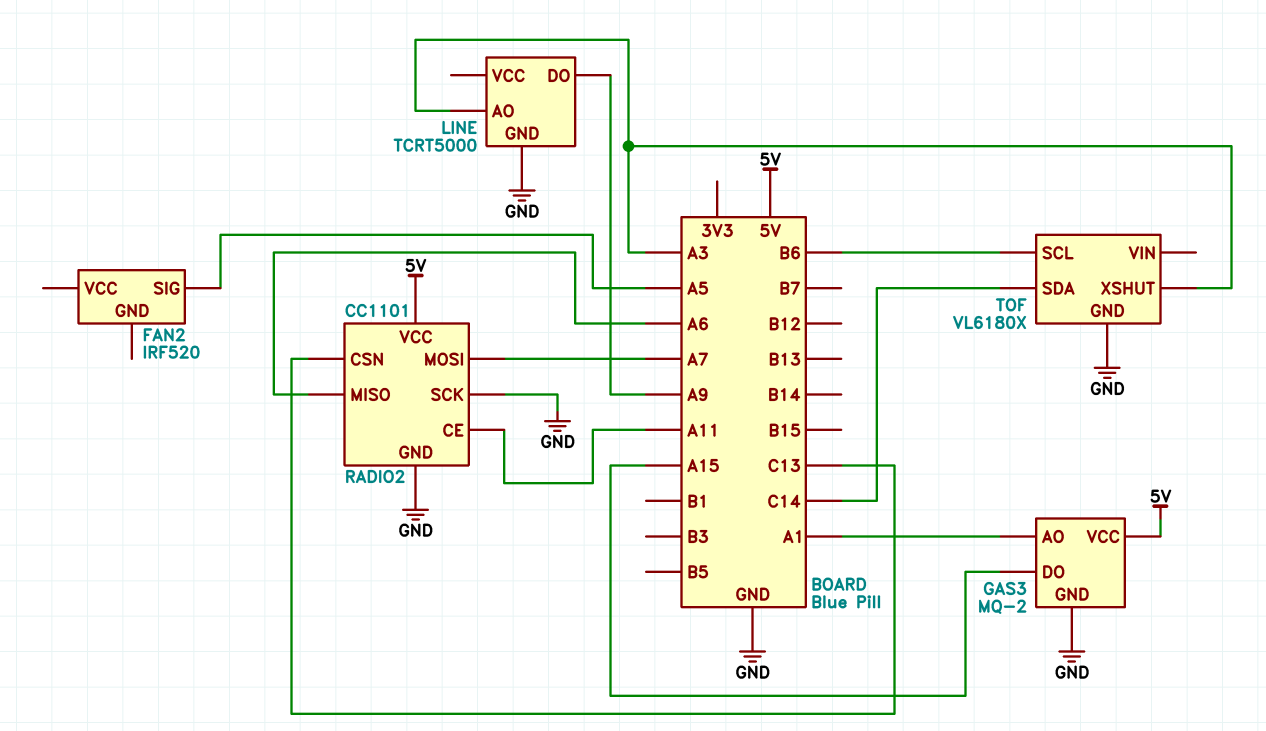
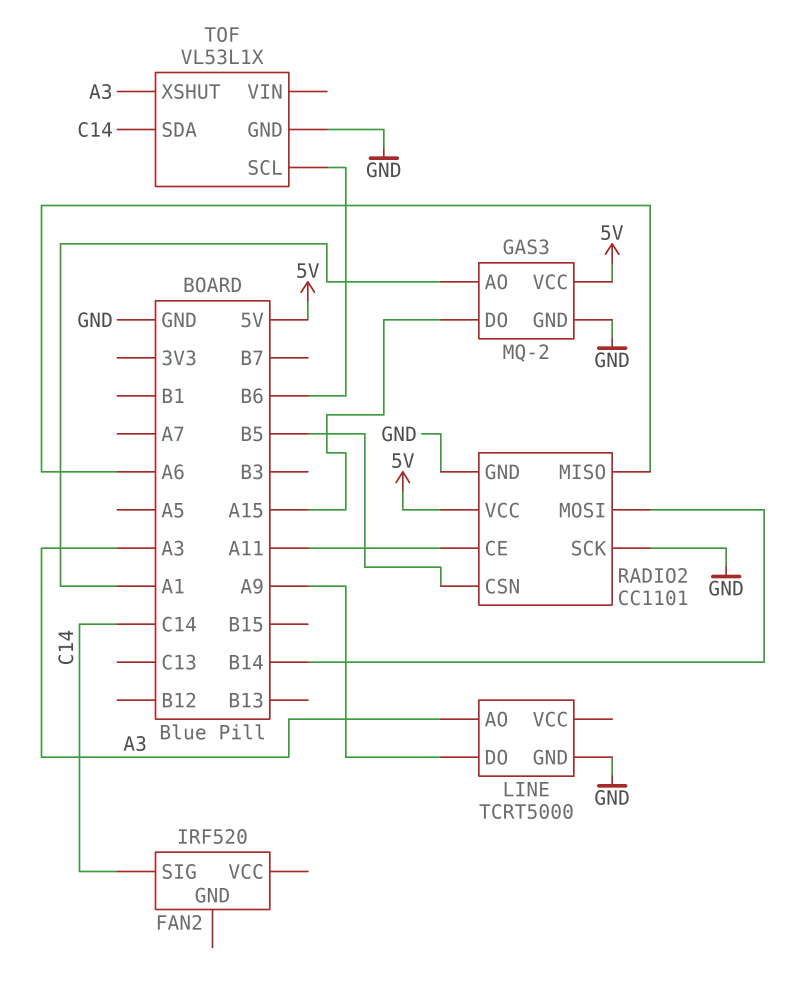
FAN2 pin SIG: A5 -> C14
RADIO2 pin CSN: C13 -> B5
RADIO2 pin MOSI: A7 -> B14
TOF: VL6180X -> VL53L1X

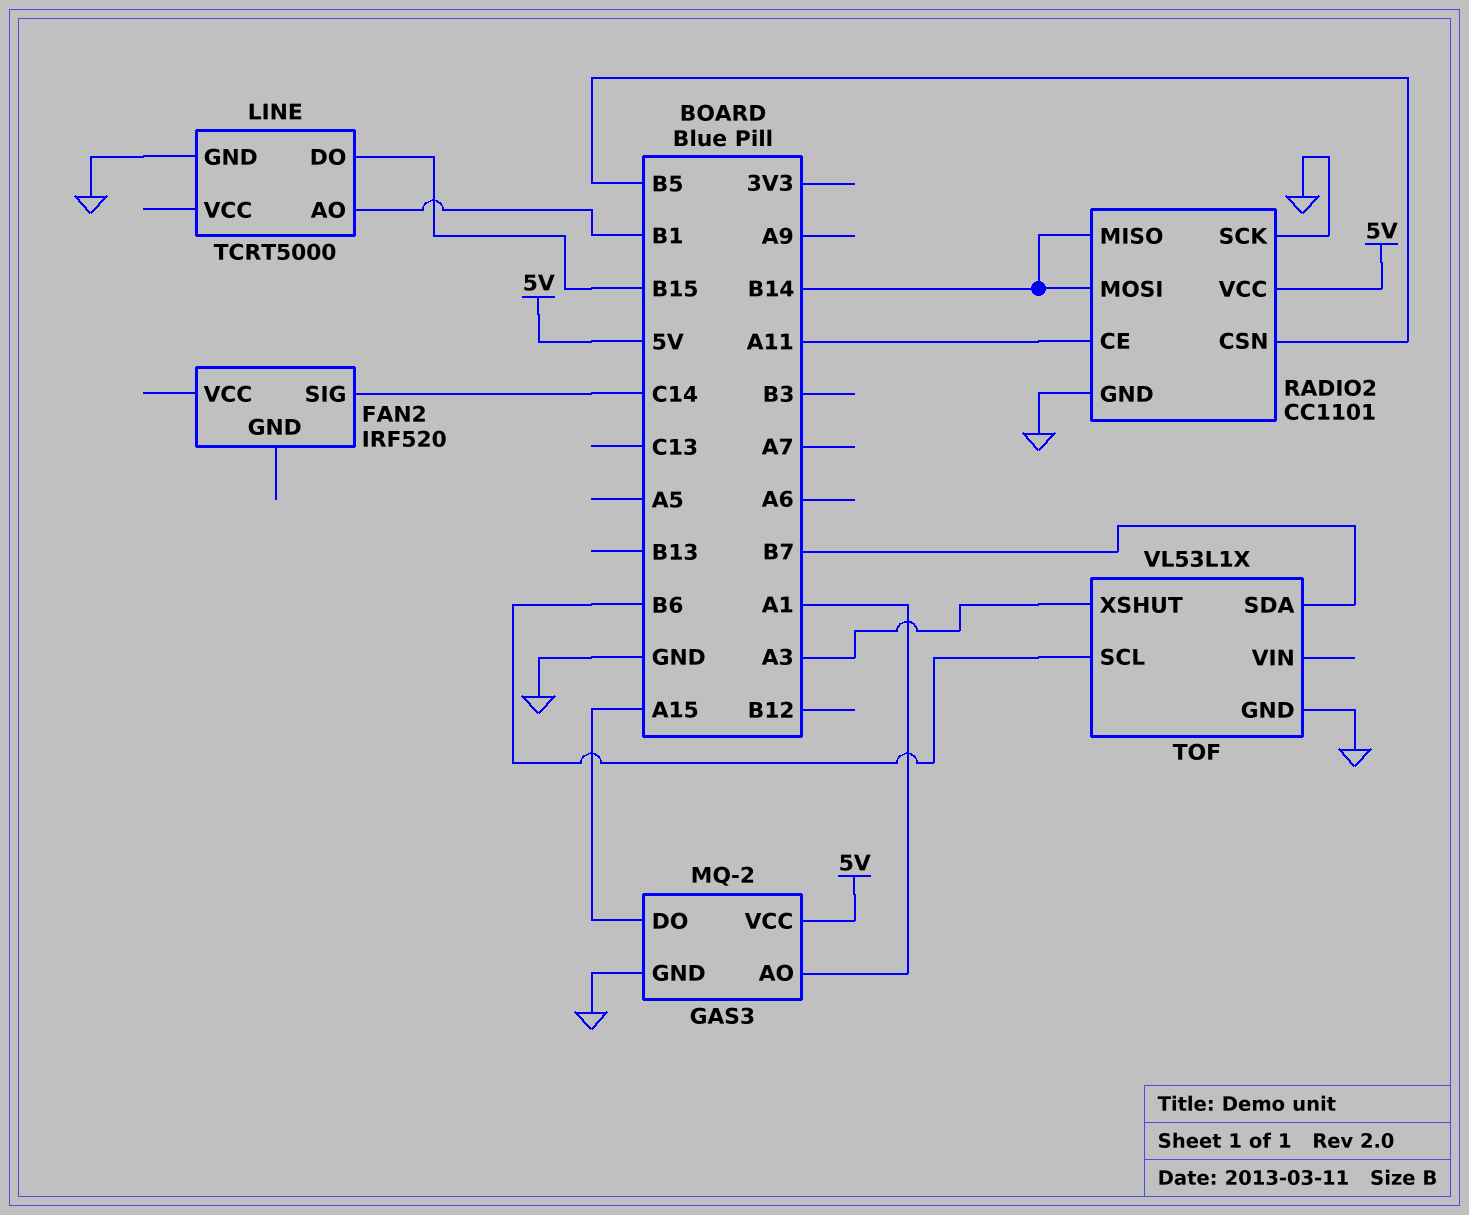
LINE pin AO: A3 -> B1
LINE pin DO: A9 -> B15
RADIO2 pin MISO: A6 -> B14
TOF pin SDA: C14 -> B7

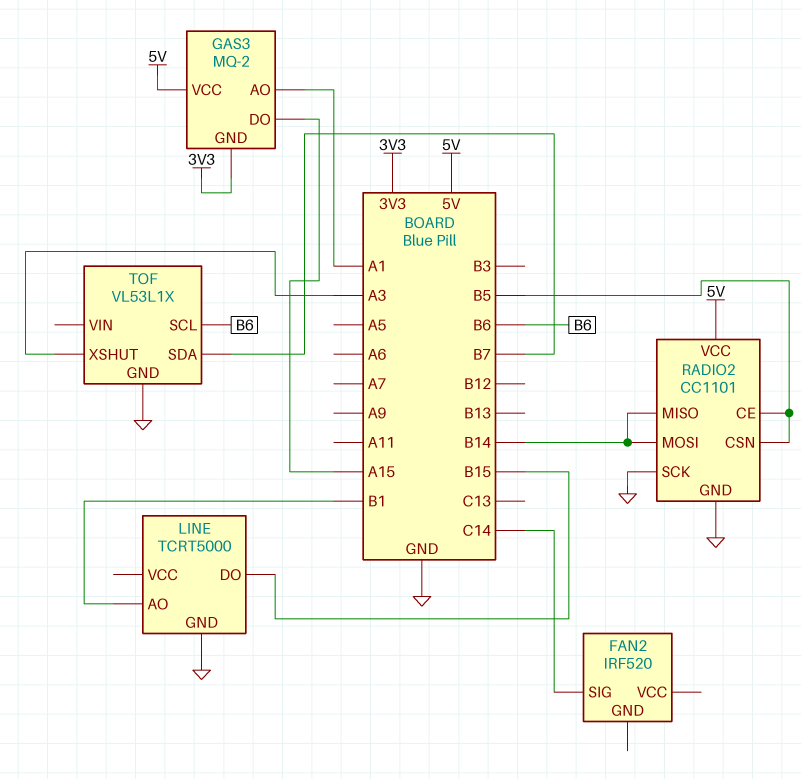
GAS3 pin GND: GND -> 3V3
RADIO2 pin CE: A11 -> B5

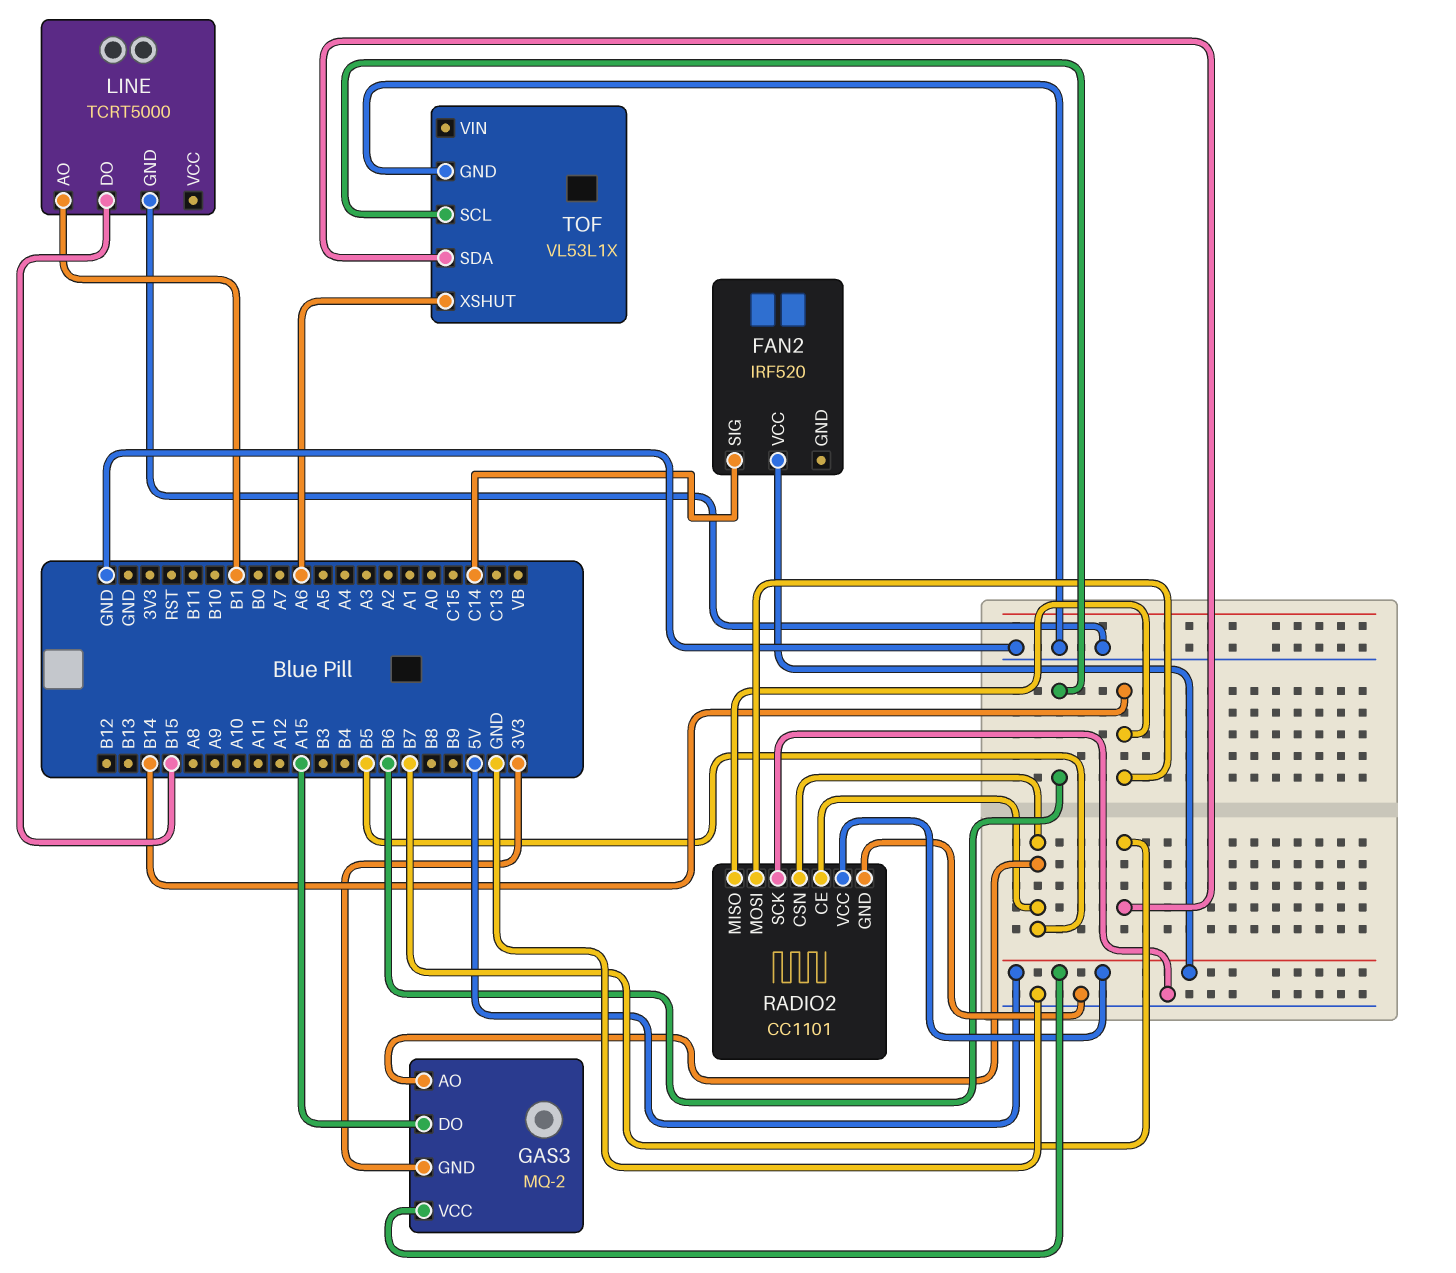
FAN2 pin VCC: none -> 5V
GAS3 pin AO: A1 -> B5
TOF pin XSHUT: A3 -> A6

